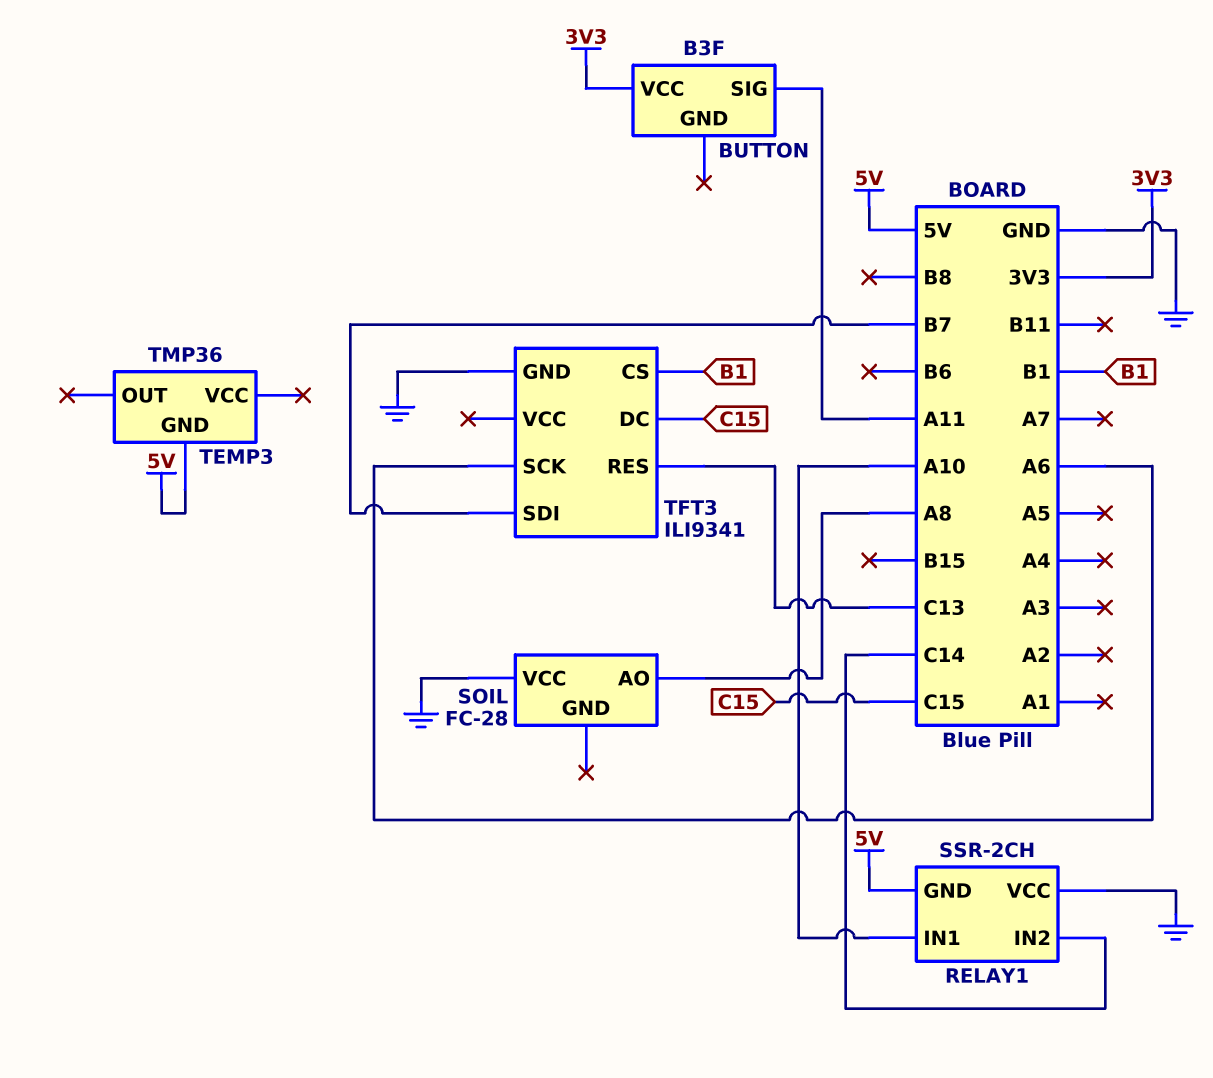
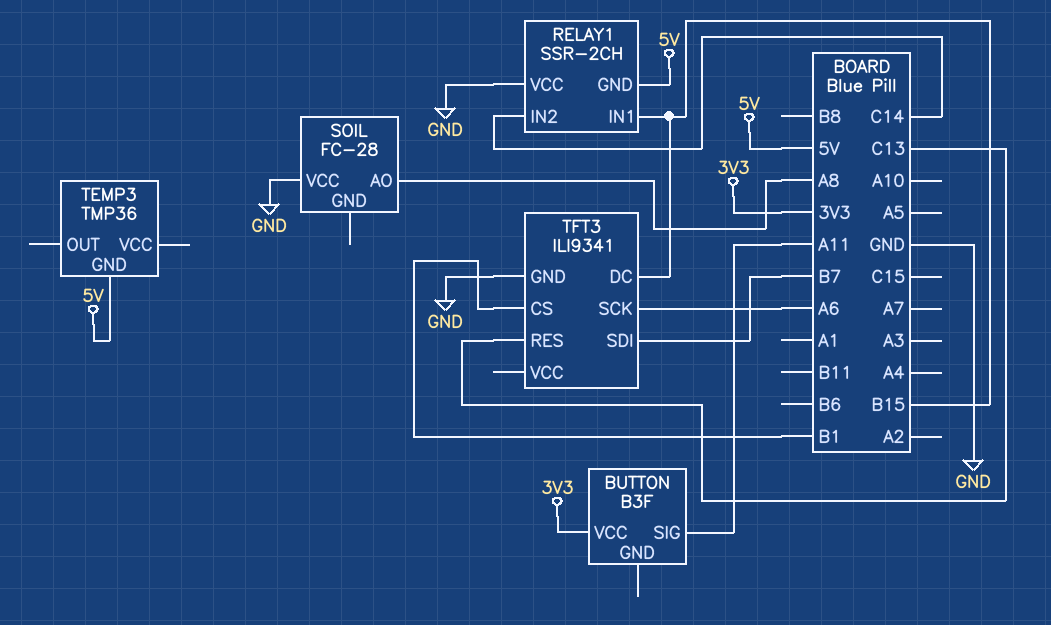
RELAY1 pin IN1: A10 -> B15
TFT3 pin DC: C15 -> B15

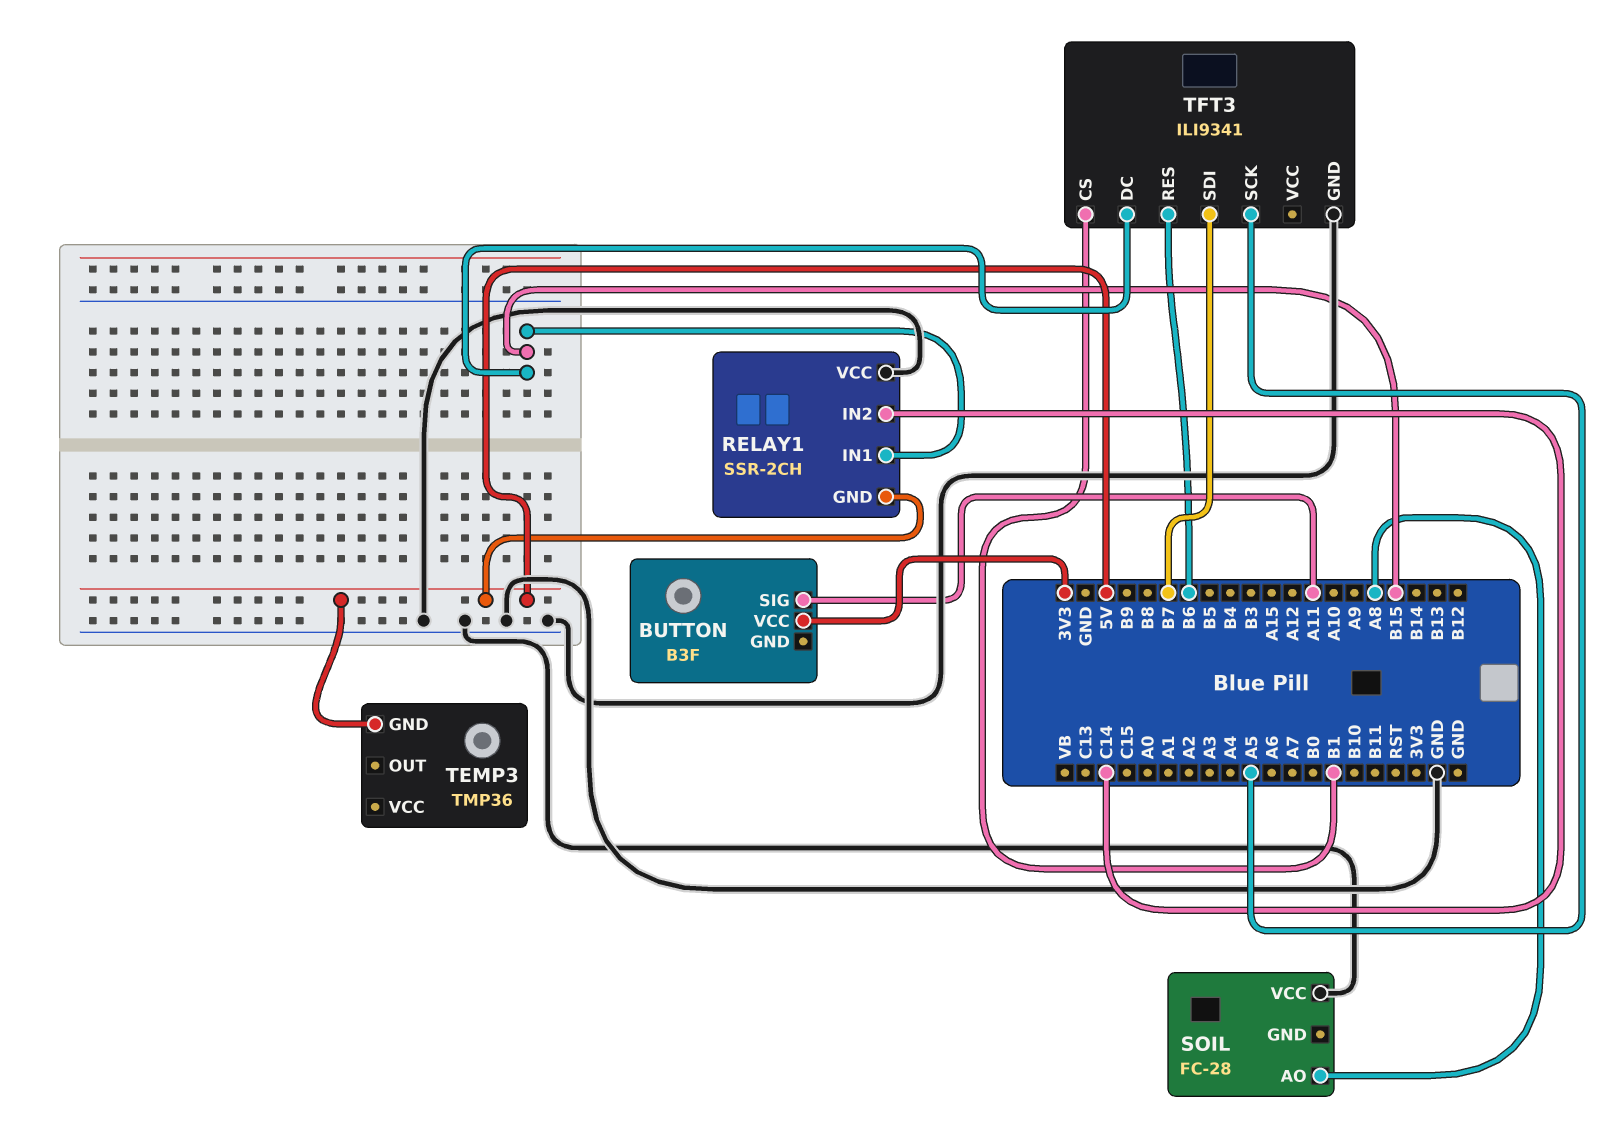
TFT3 pin RES: C13 -> B6
TFT3 pin SCK: A6 -> A5

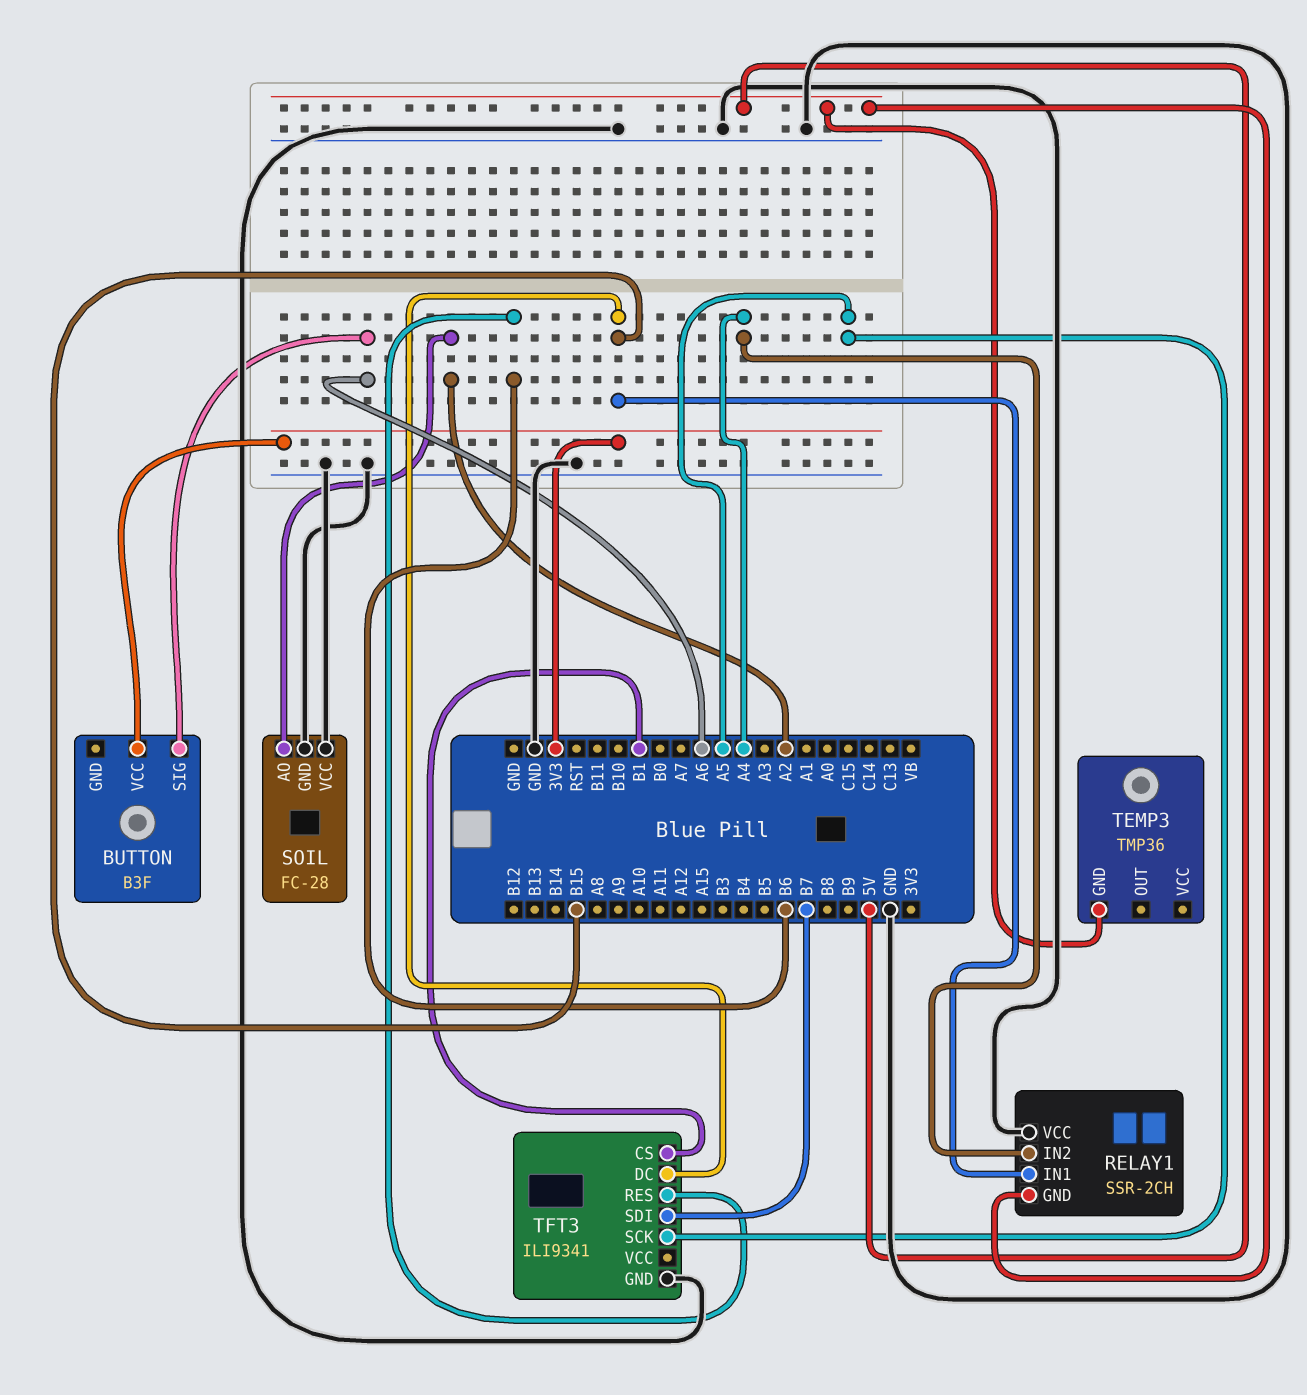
BUTTON pin SIG: A11 -> A6
RELAY1 pin IN2: C14 -> A4
SOIL pin AO: A8 -> A2
SOIL pin GND: none -> GND

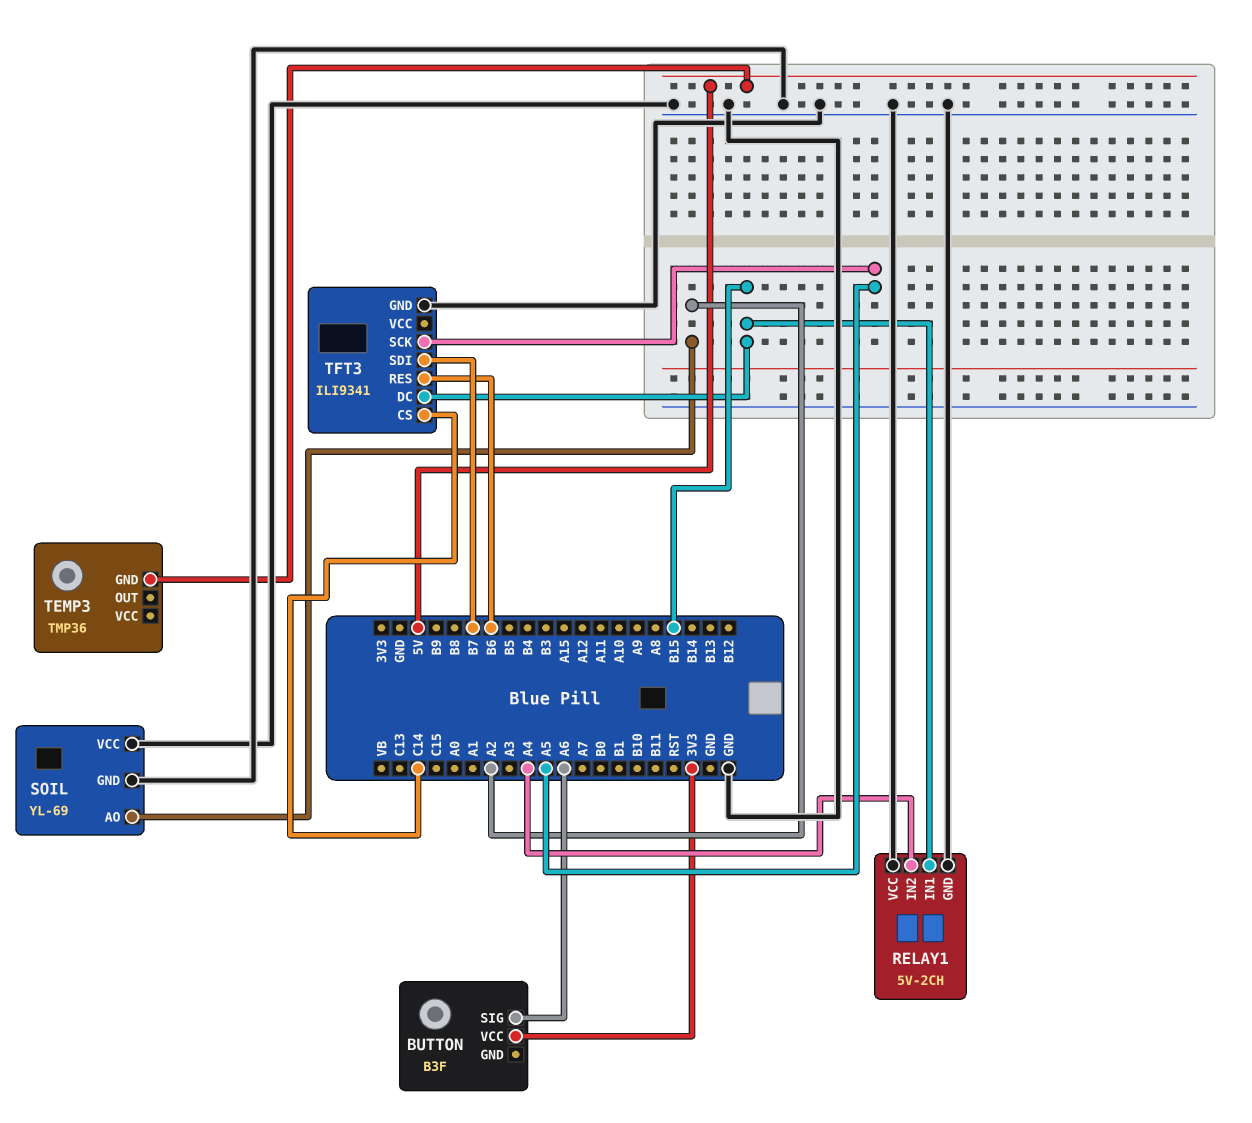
RELAY1: SSR-2CH -> 5V-2CH
RELAY1 pin GND: 5V -> GND
SOIL: FC-28 -> YL-69
TFT3 pin CS: B1 -> C14

